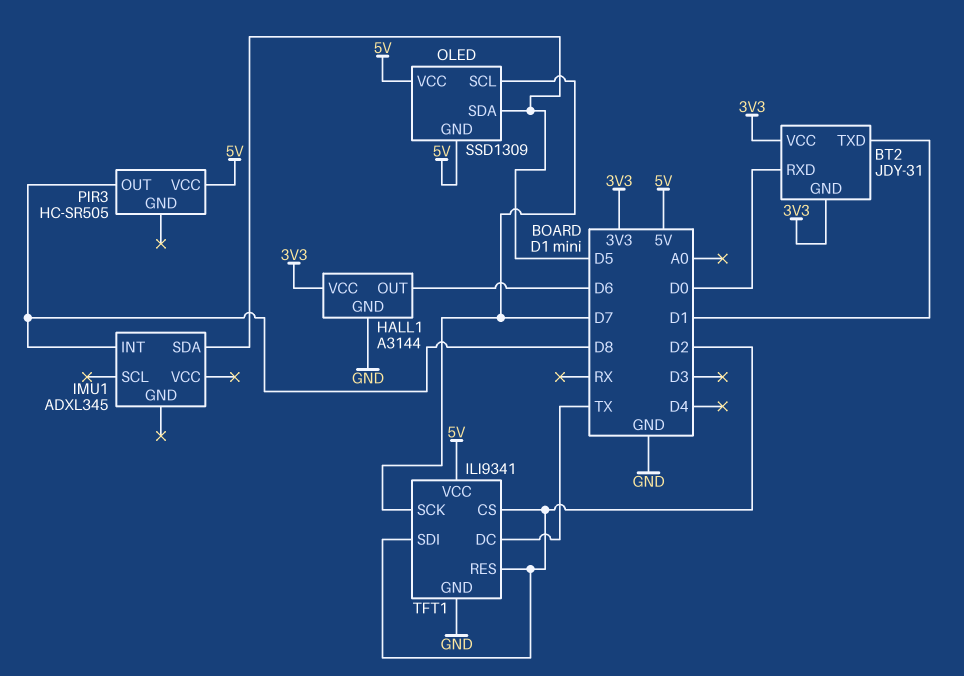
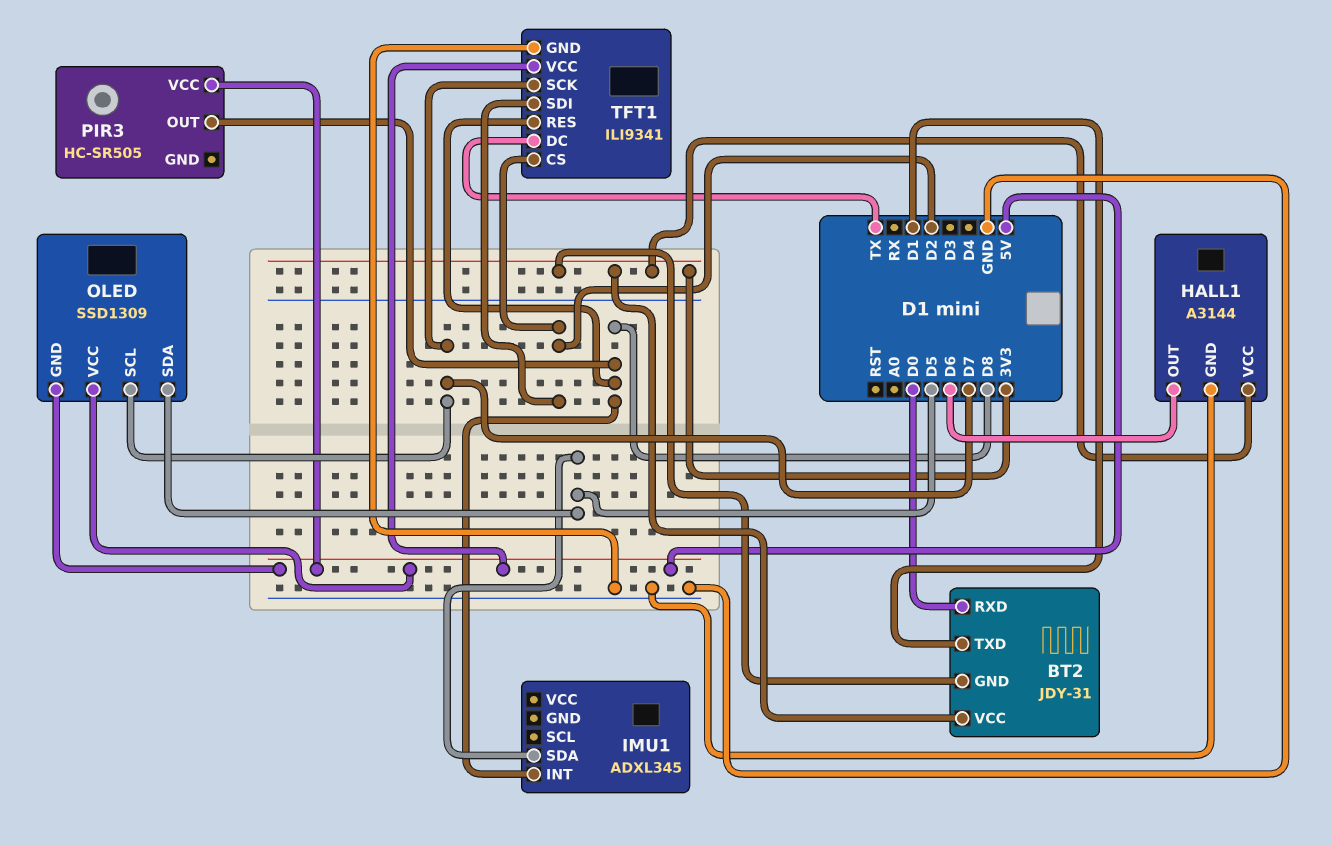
TFT1 pin RES: D2 -> D8

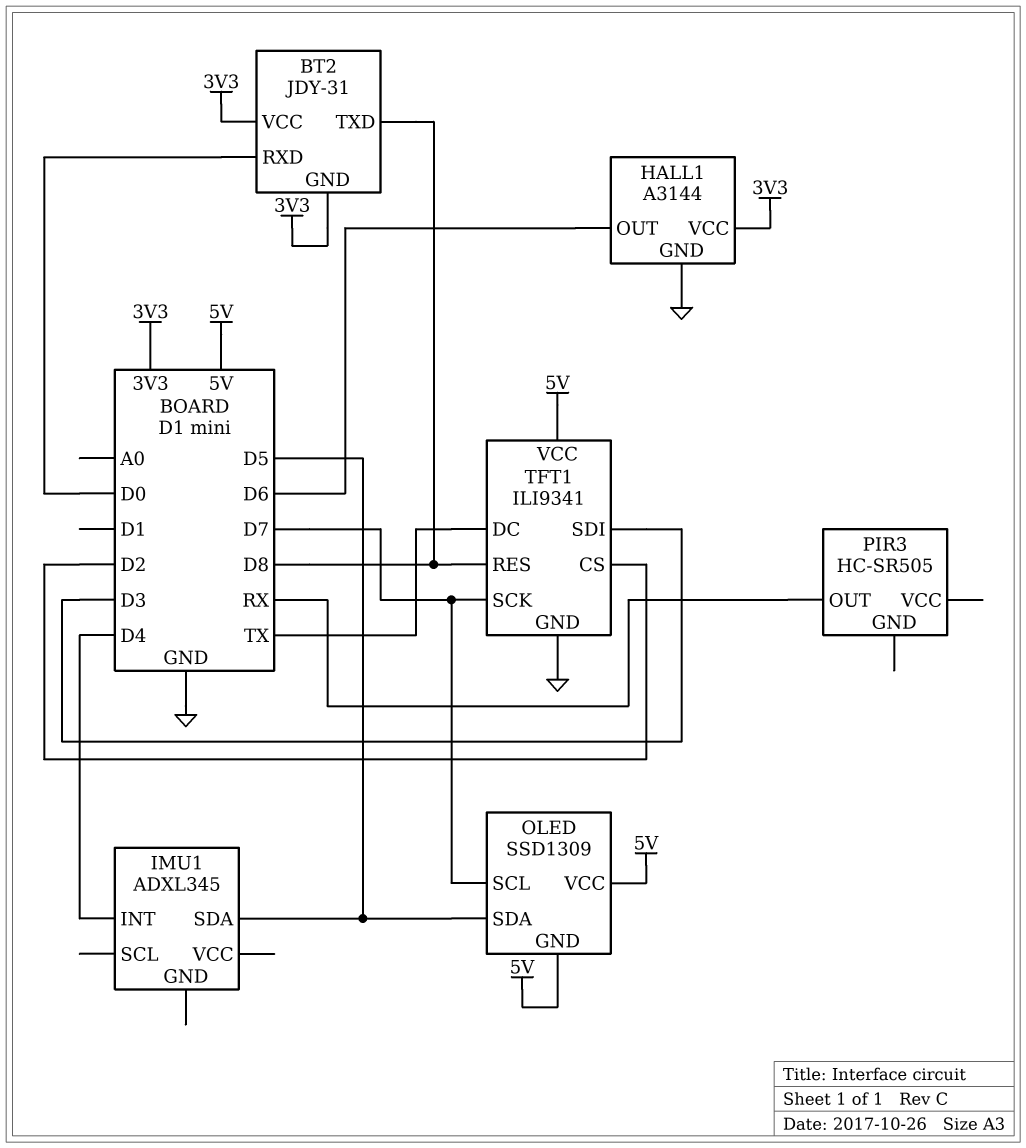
BT2 pin TXD: D1 -> D8
IMU1 pin INT: D8 -> D4
PIR3 pin OUT: D8 -> RX
PIR3 pin VCC: 5V -> none
TFT1 pin SDI: D2 -> D3

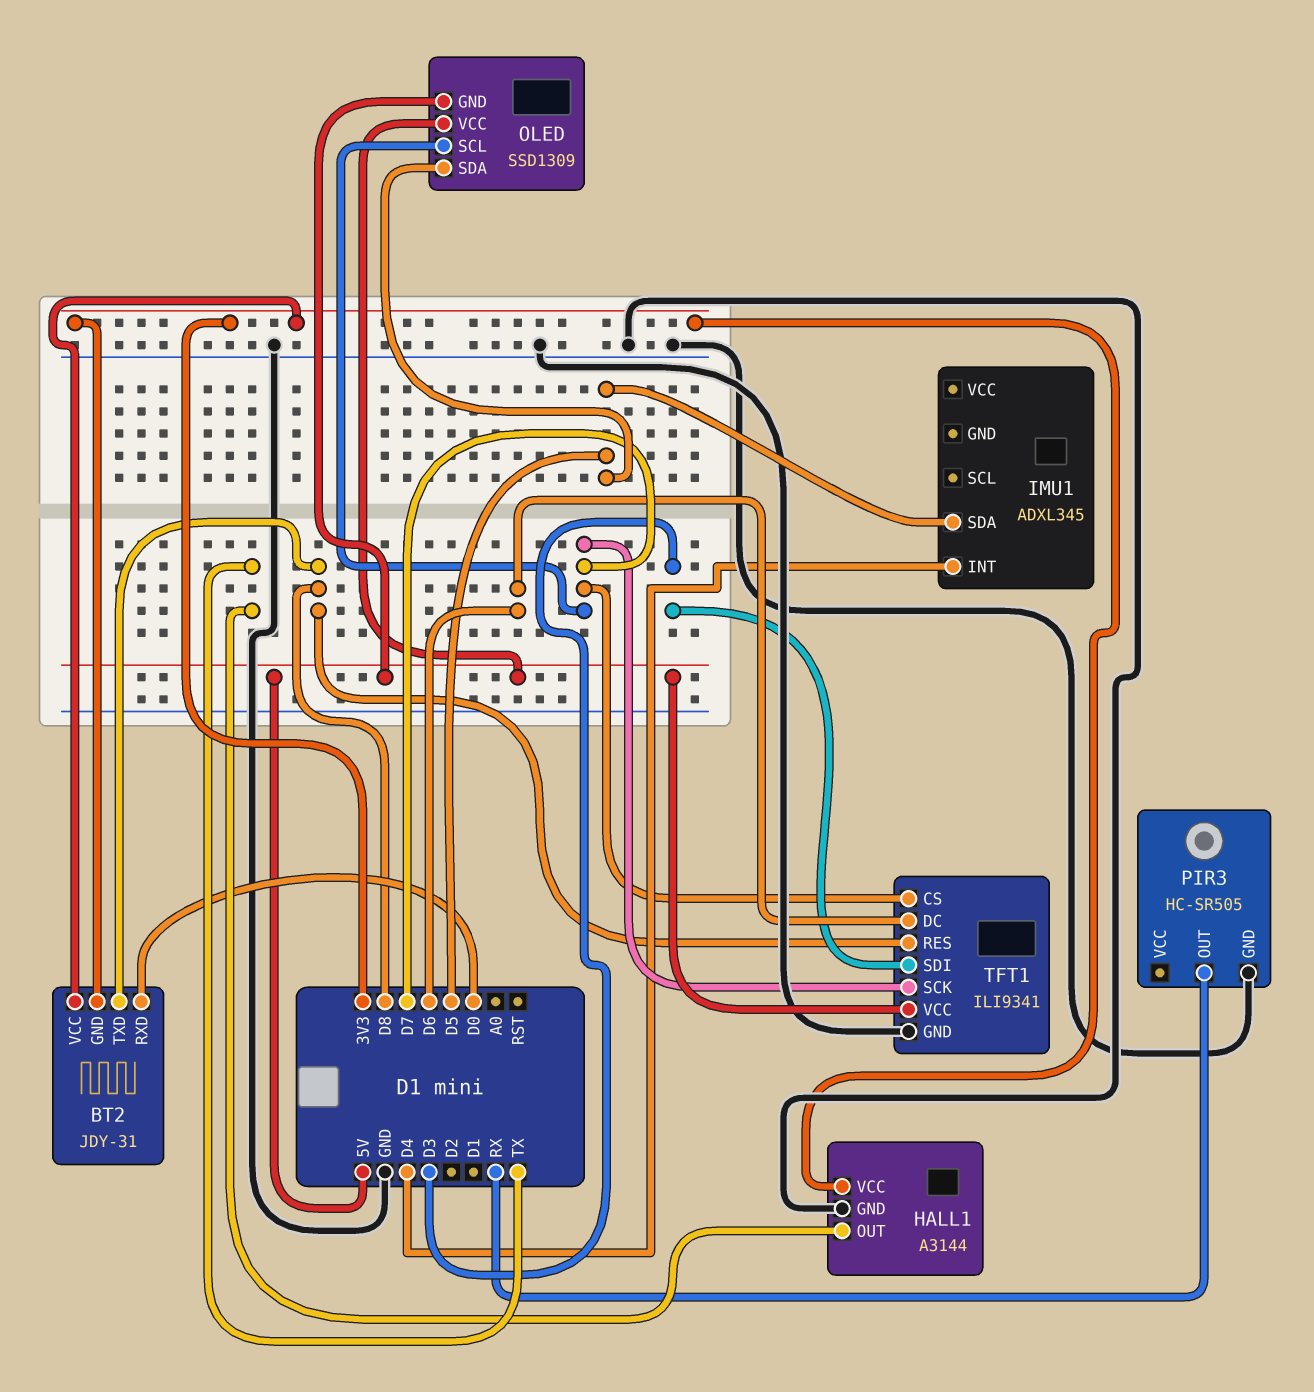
HALL1 pin OUT: D6 -> TX
PIR3 pin GND: none -> GND
TFT1 pin CS: D2 -> D7
TFT1 pin DC: TX -> D6

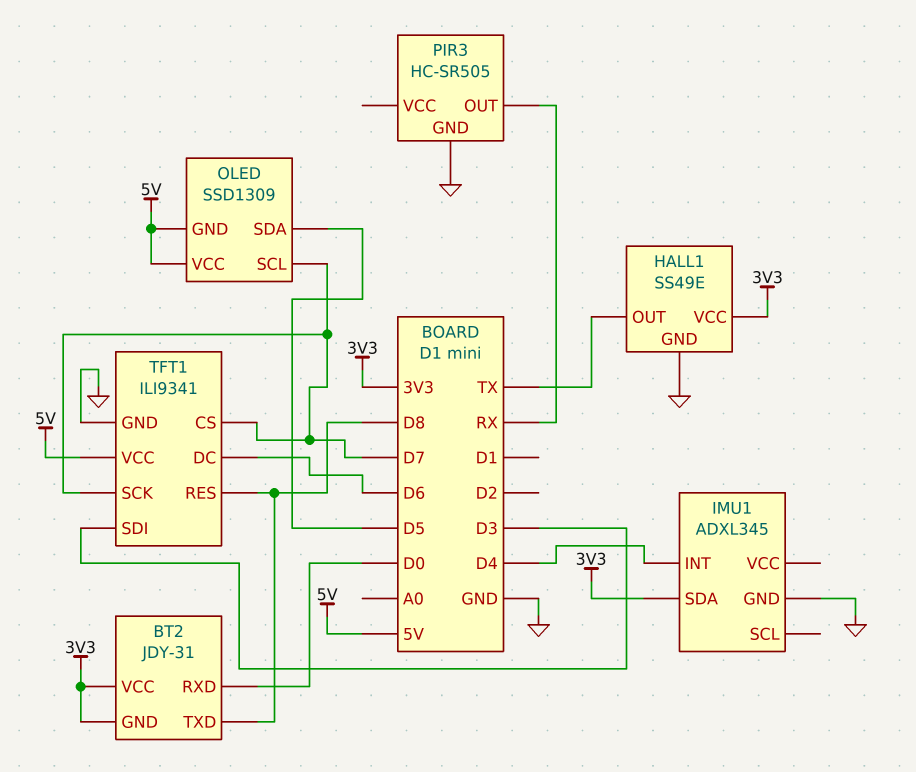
HALL1: A3144 -> SS49E
IMU1 pin GND: none -> GND
IMU1 pin SDA: D5 -> 3V3

